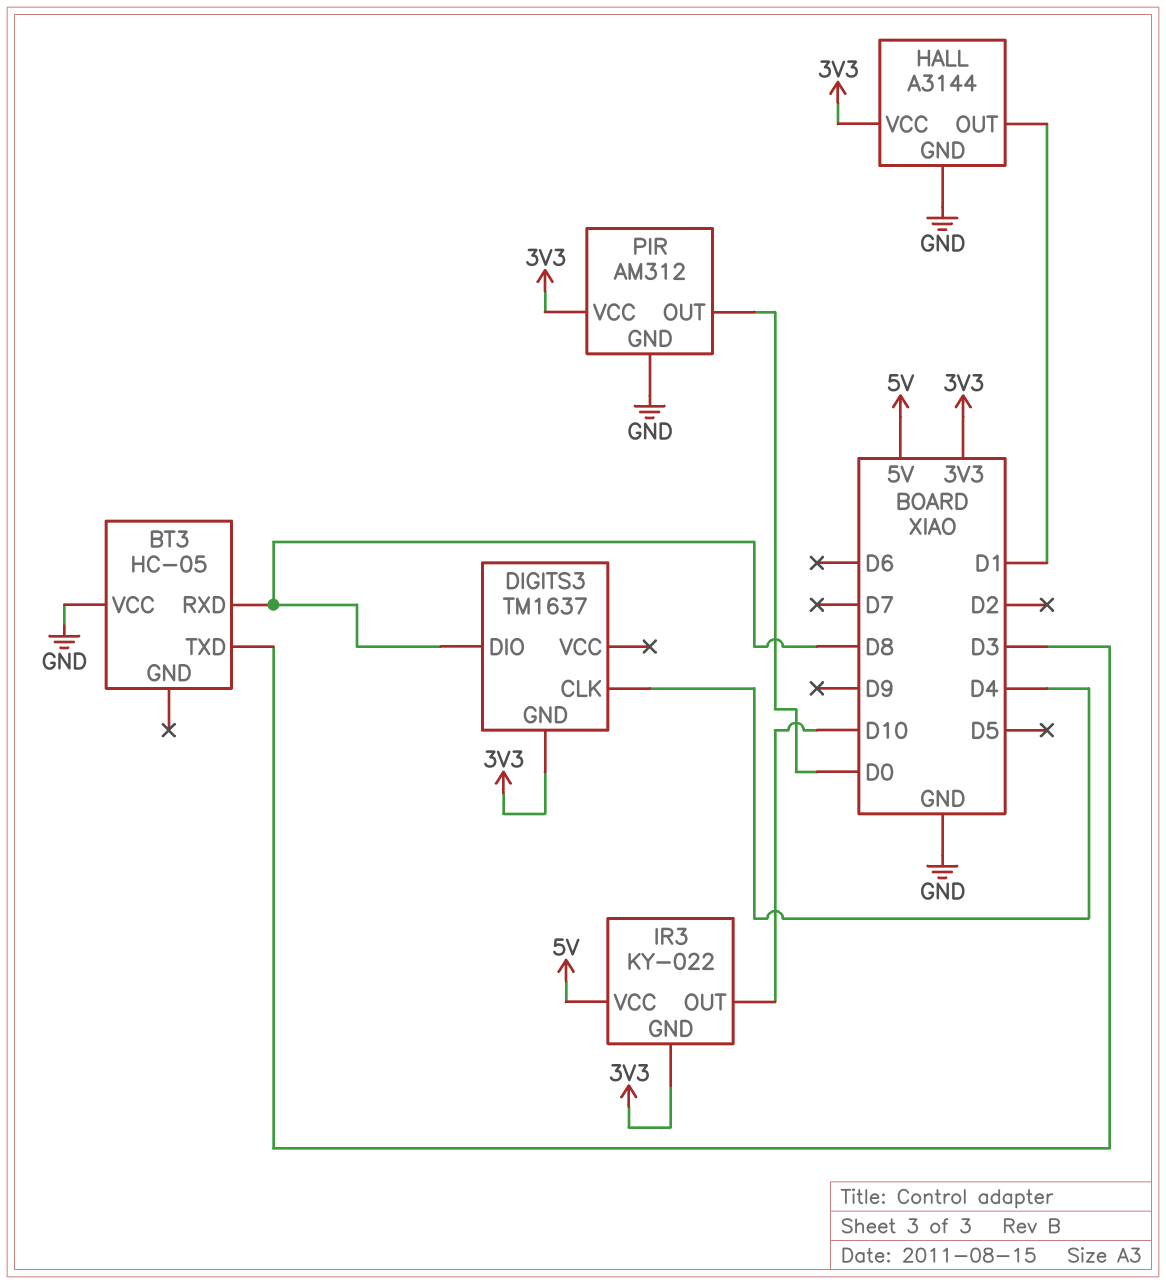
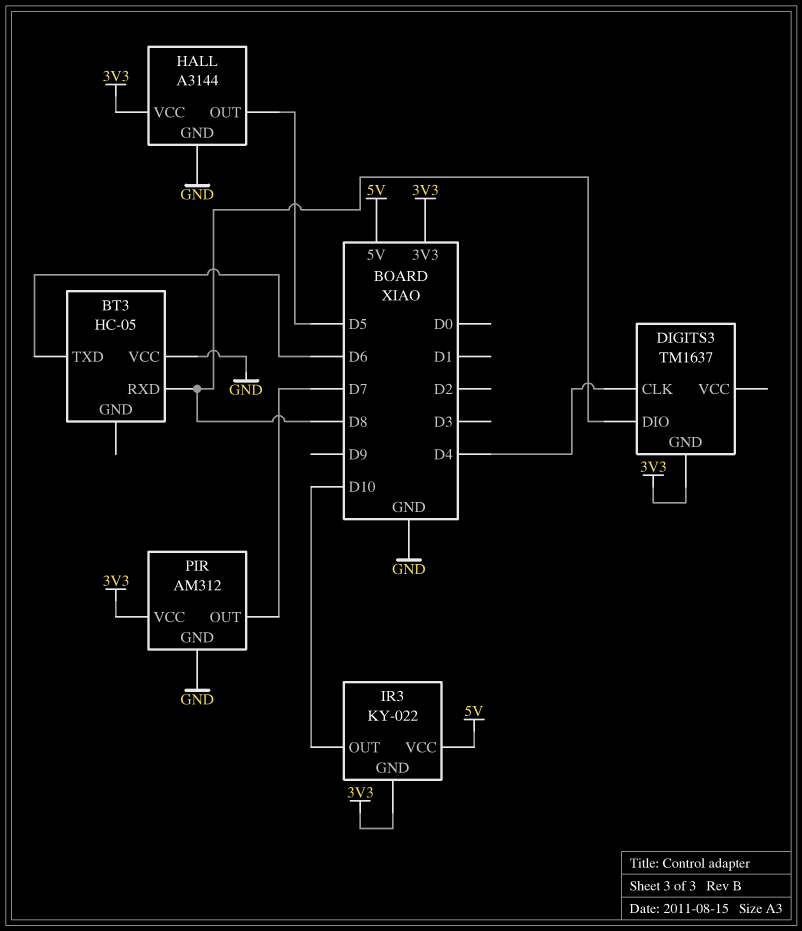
BT3 pin TXD: D3 -> D6
HALL pin OUT: D1 -> D5
PIR pin OUT: D0 -> D7

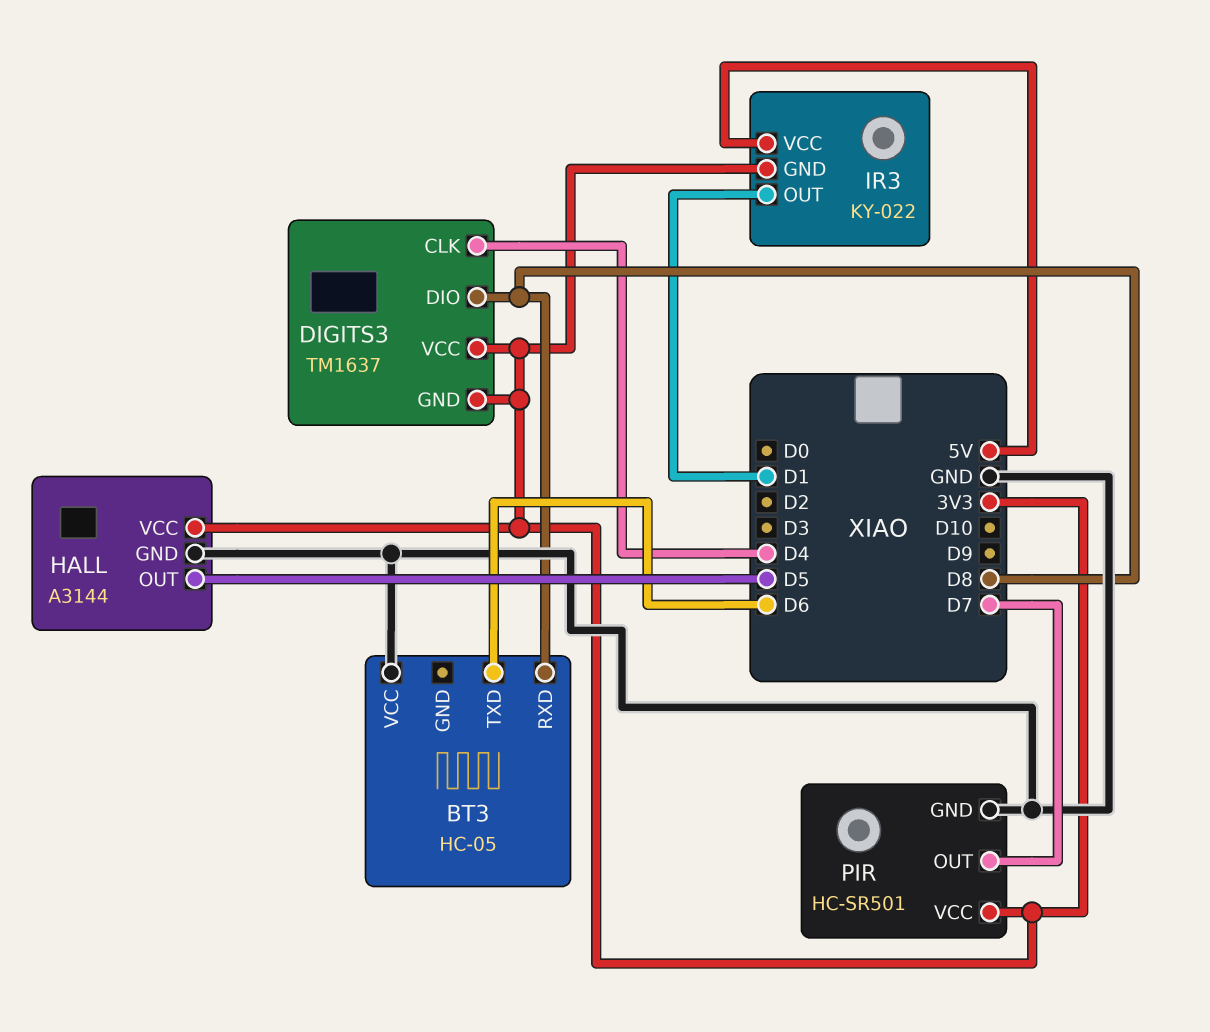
DIGITS3 pin VCC: none -> 3V3
IR3 pin OUT: D10 -> D1
PIR: AM312 -> HC-SR501

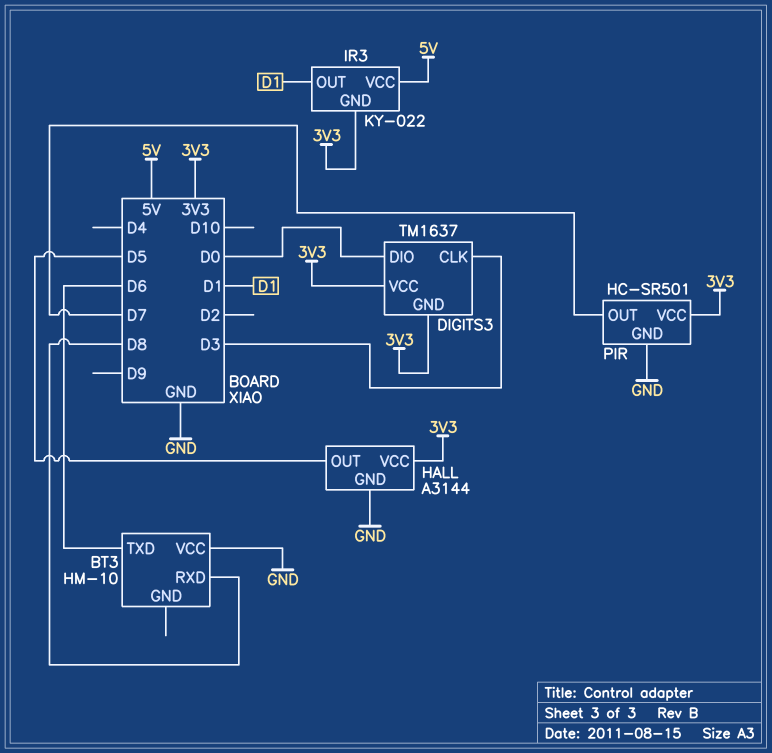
BT3: HC-05 -> HM-10
DIGITS3 pin CLK: D4 -> D3
DIGITS3 pin DIO: D8 -> D0

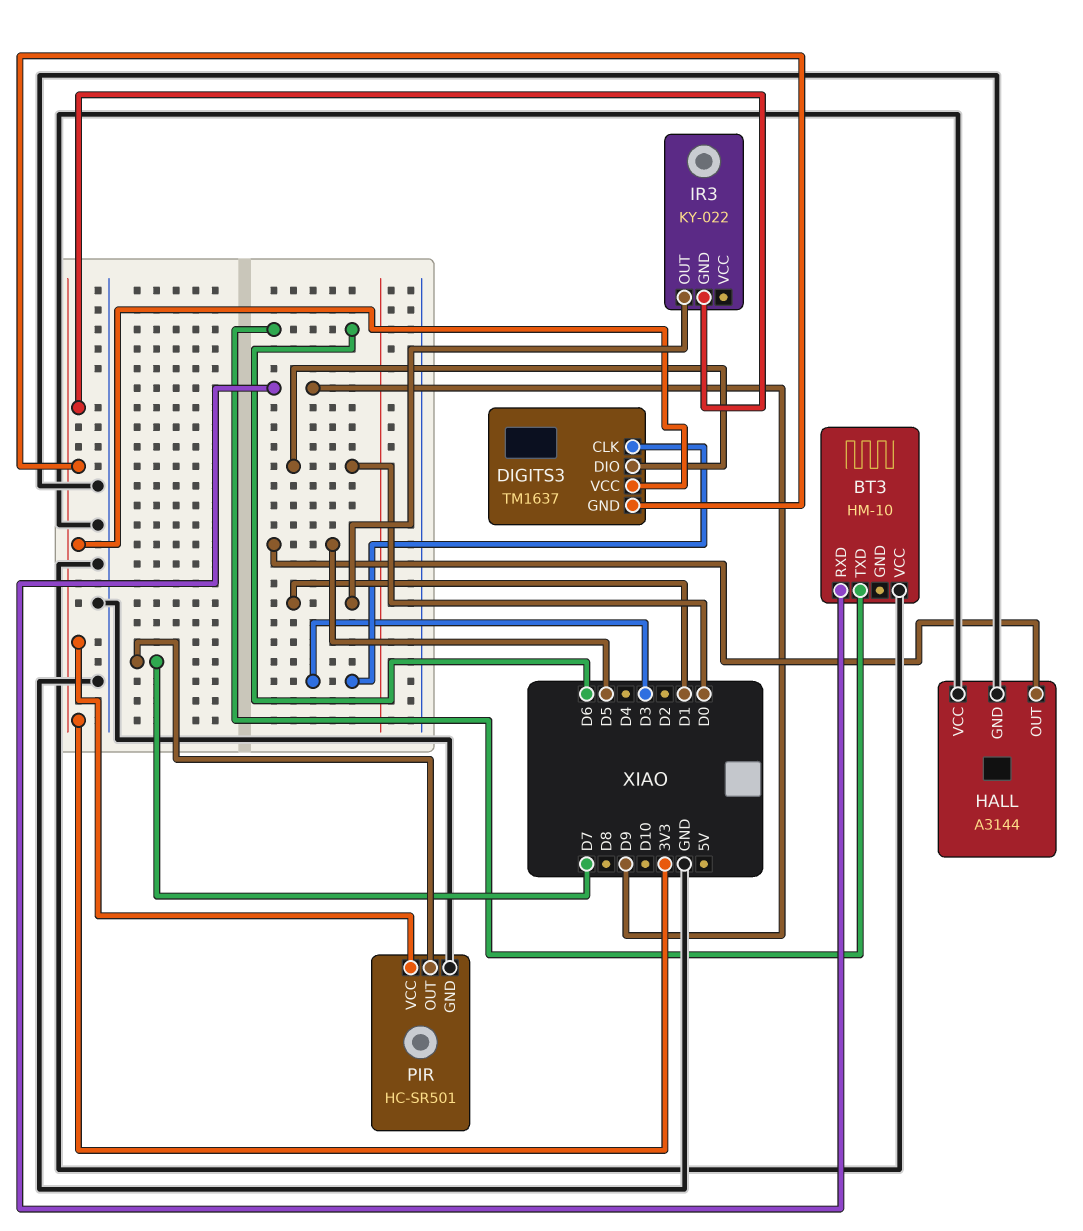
BT3 pin RXD: D8 -> D9
HALL pin VCC: 3V3 -> GND
IR3 pin VCC: 5V -> none

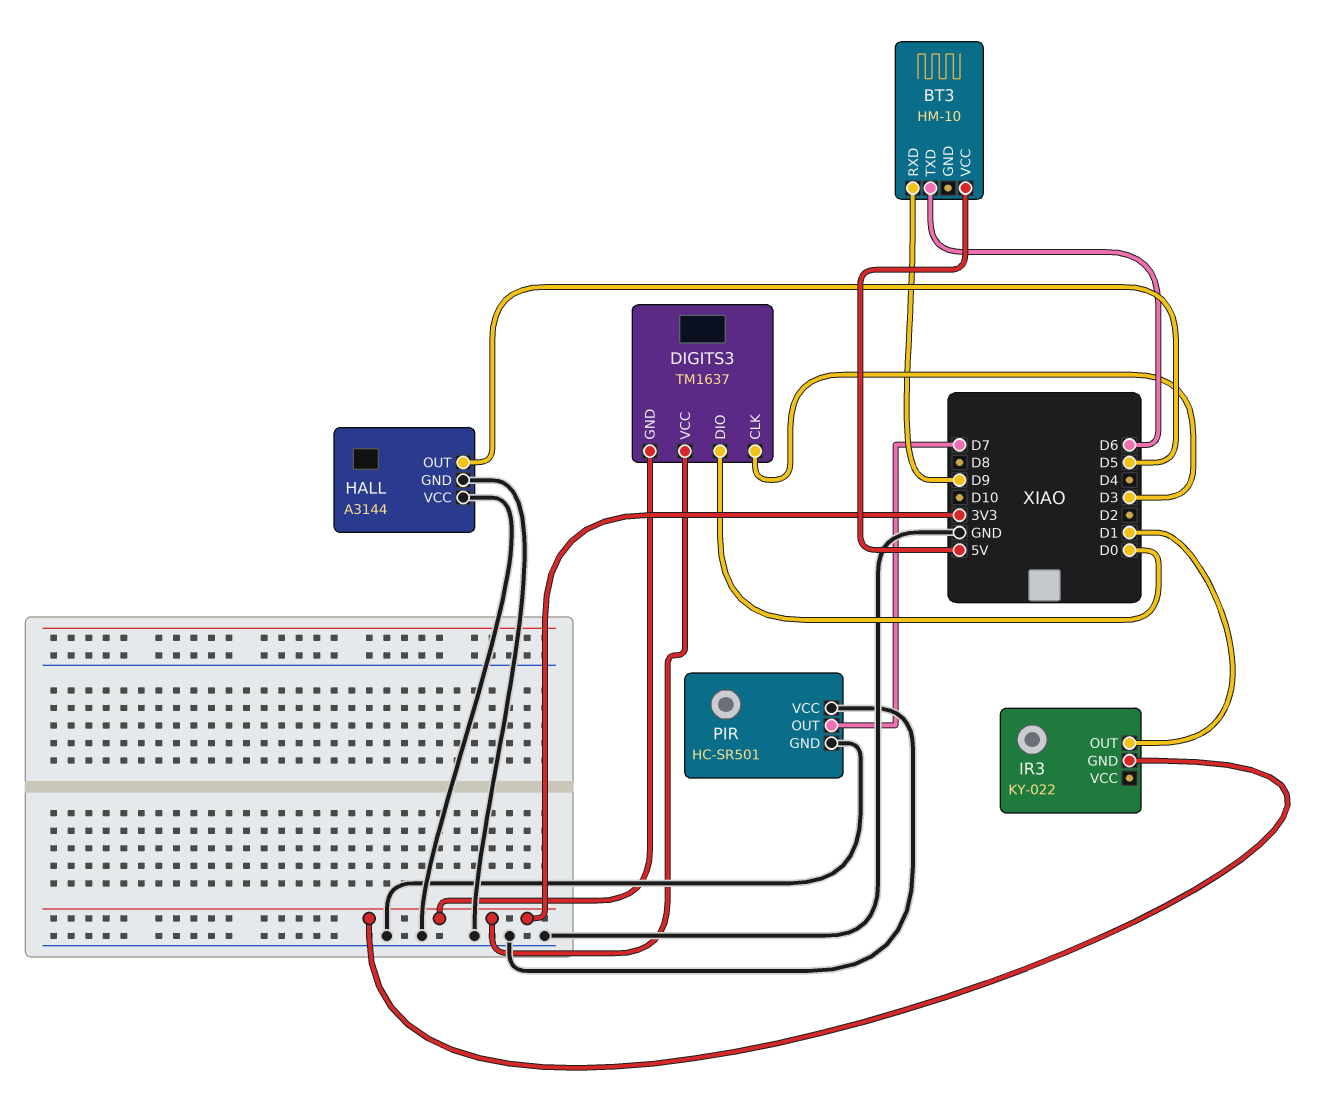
BT3 pin VCC: GND -> 5V
PIR pin VCC: 3V3 -> GND

